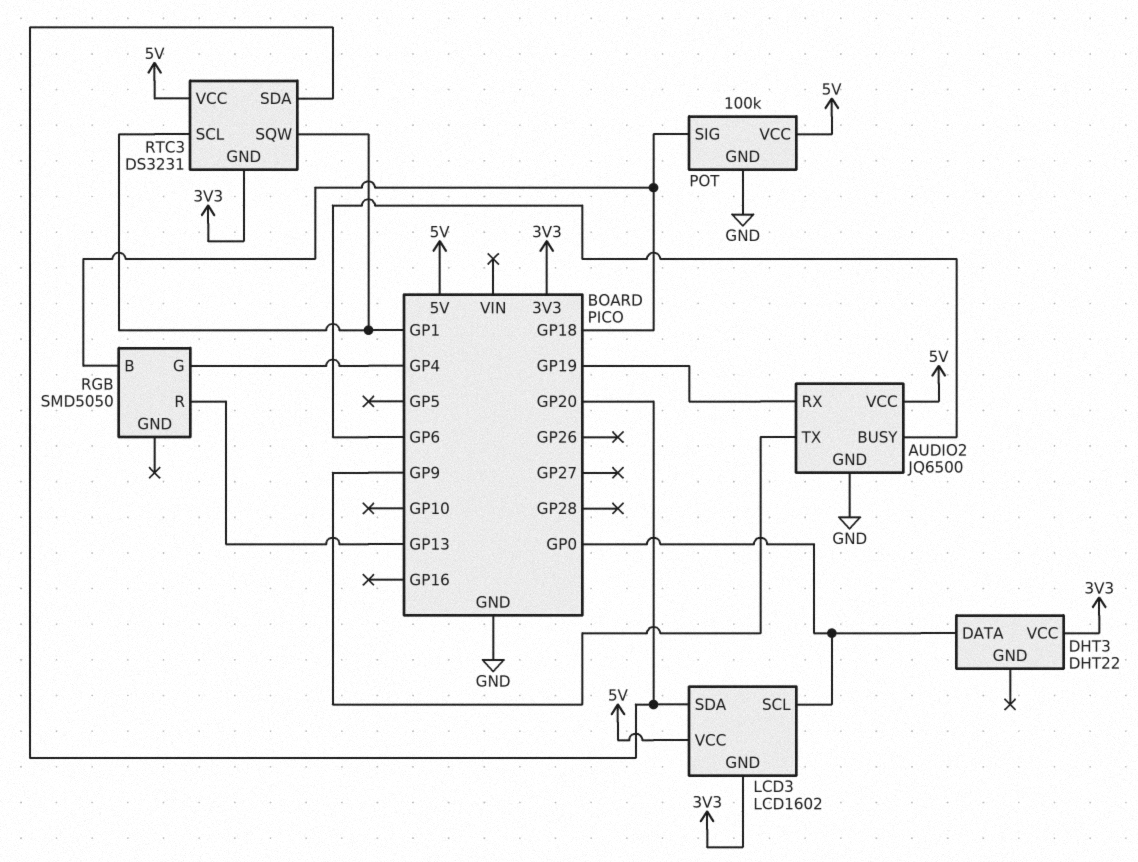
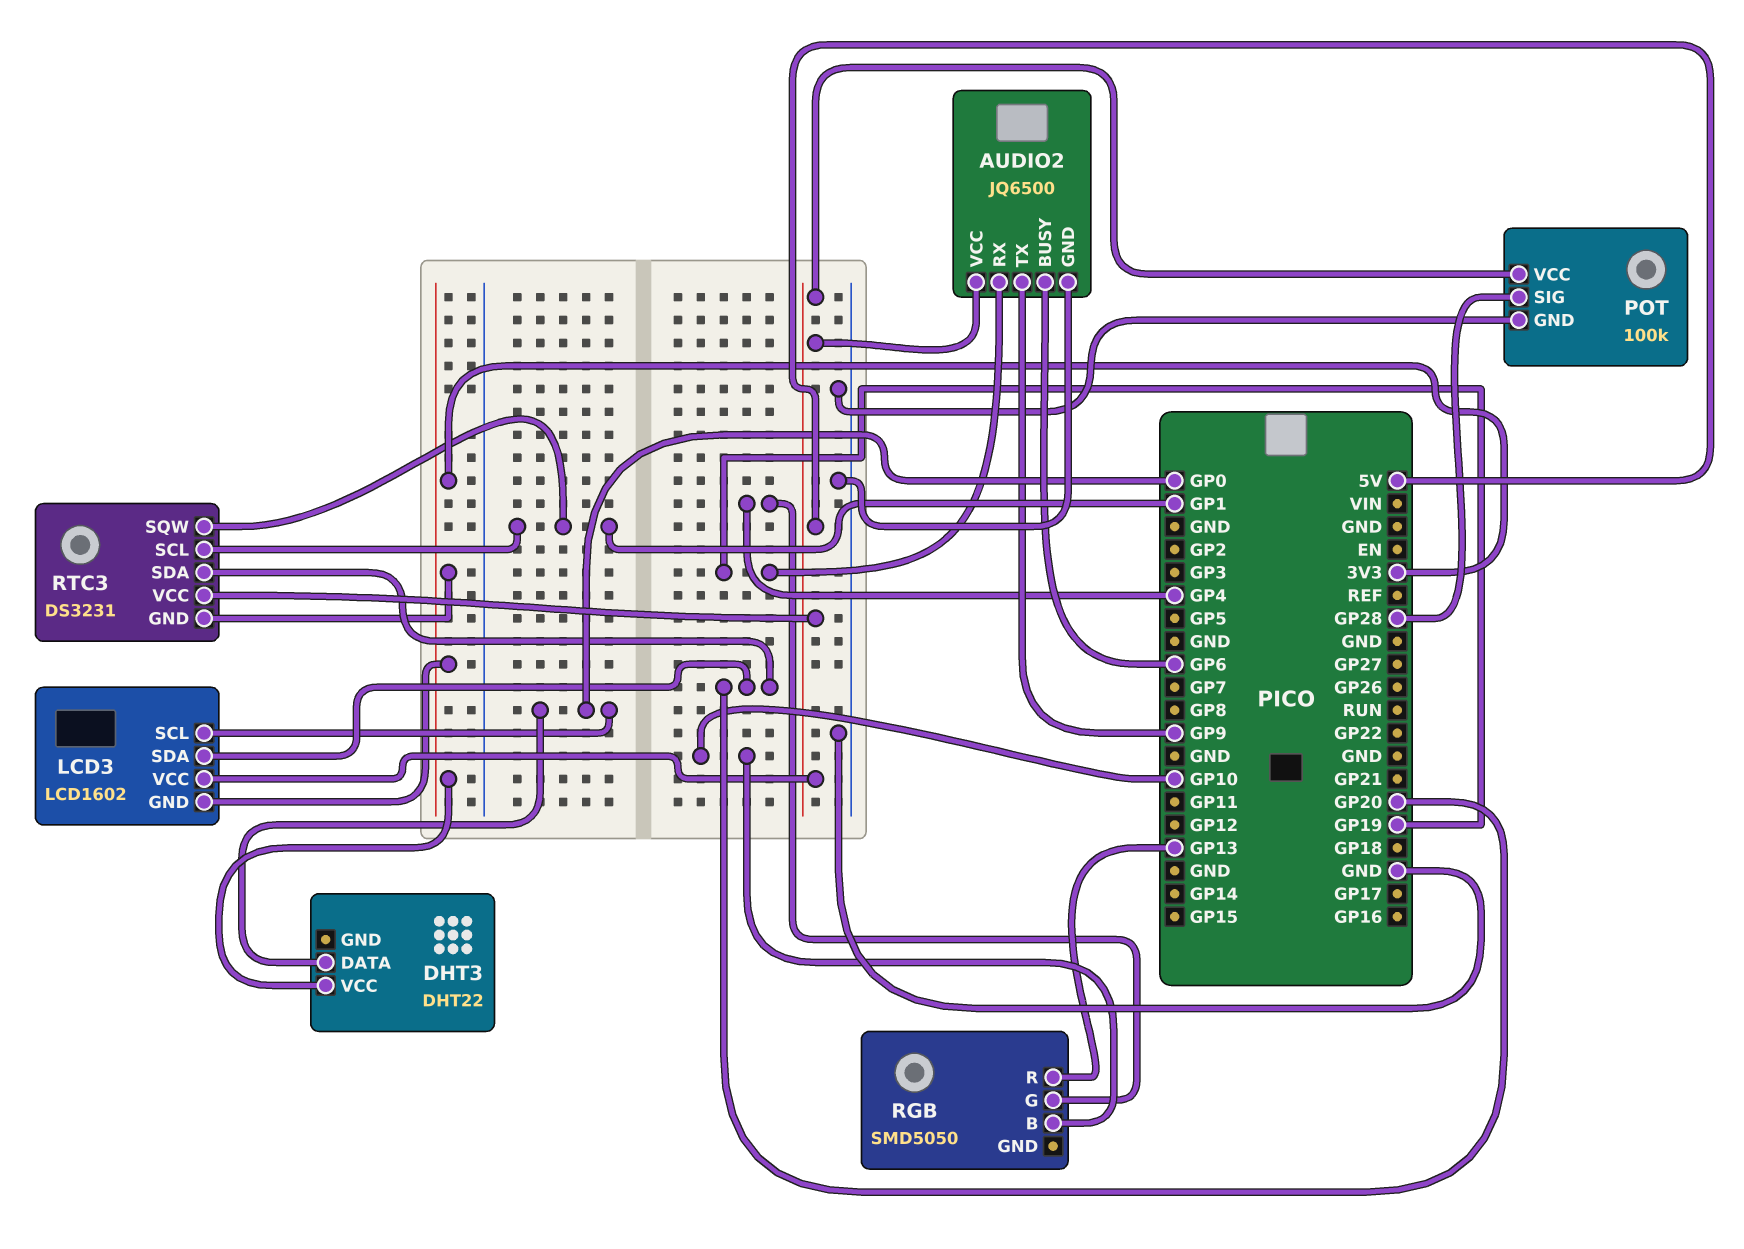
POT pin SIG: GP18 -> GP28
RGB pin B: GP18 -> GP10

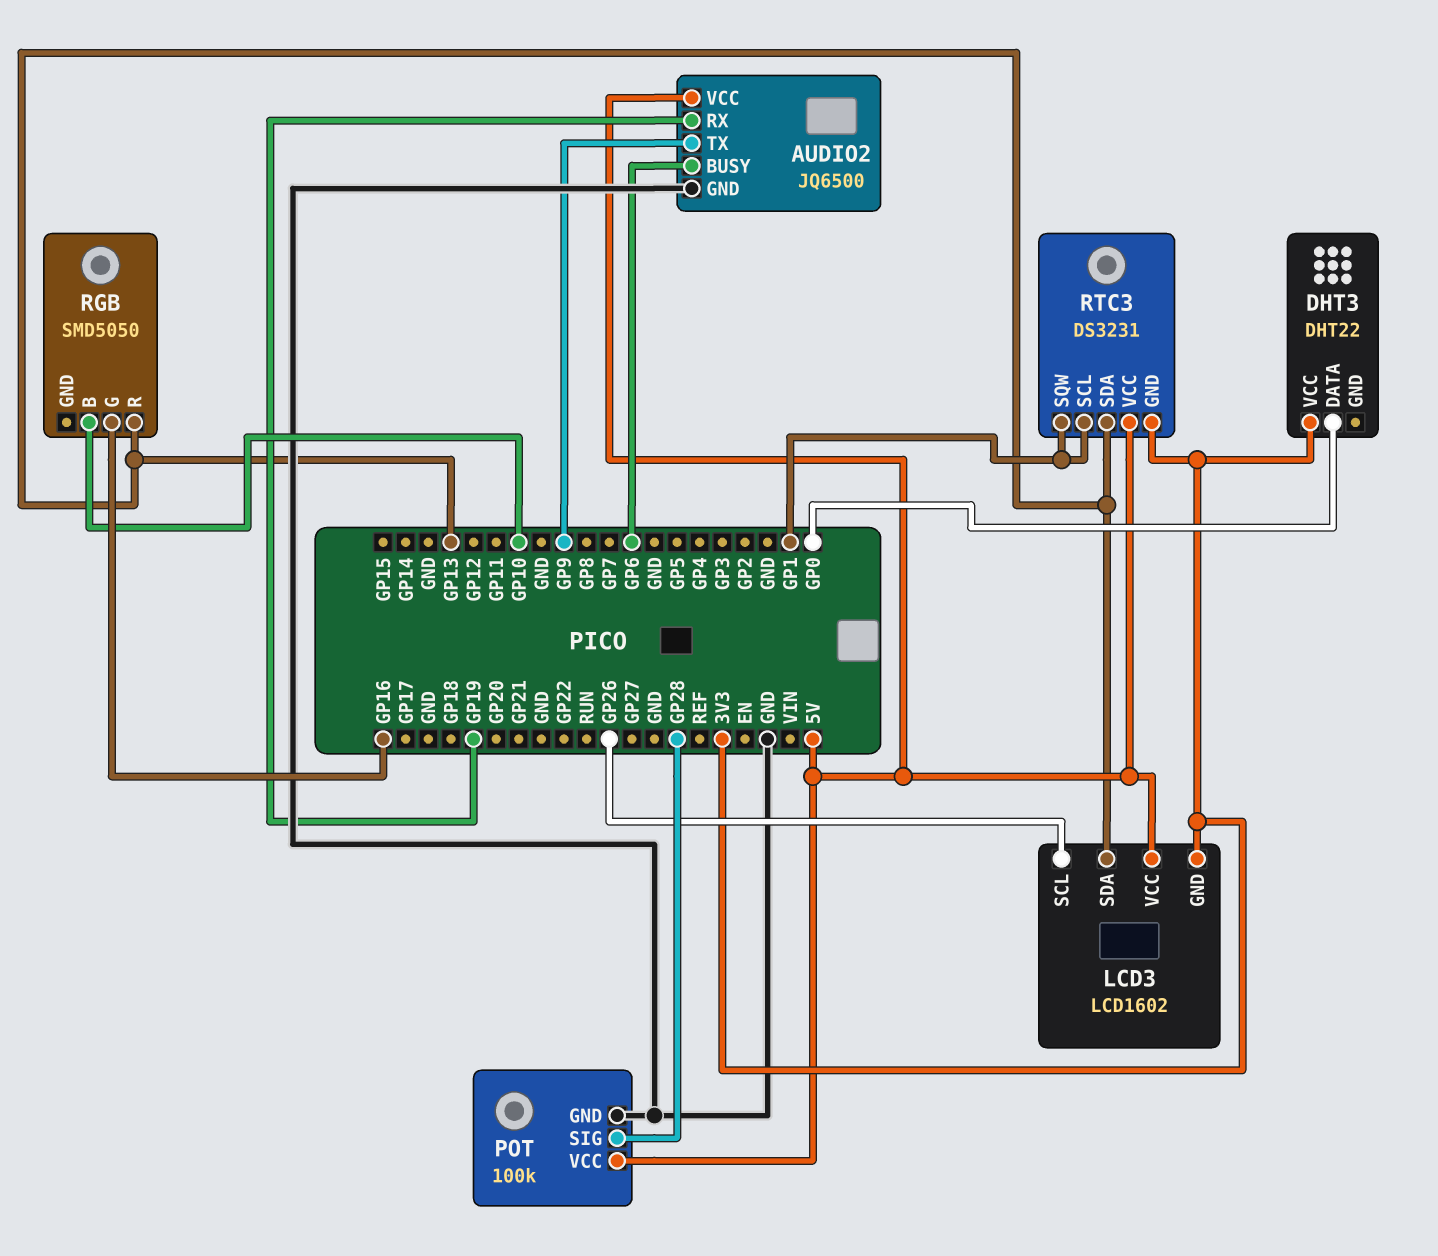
LCD3 pin SCL: GP0 -> GP26
LCD3 pin SDA: GP20 -> GP13
RGB pin G: GP4 -> GP16
RTC3 pin SDA: GP20 -> GP13

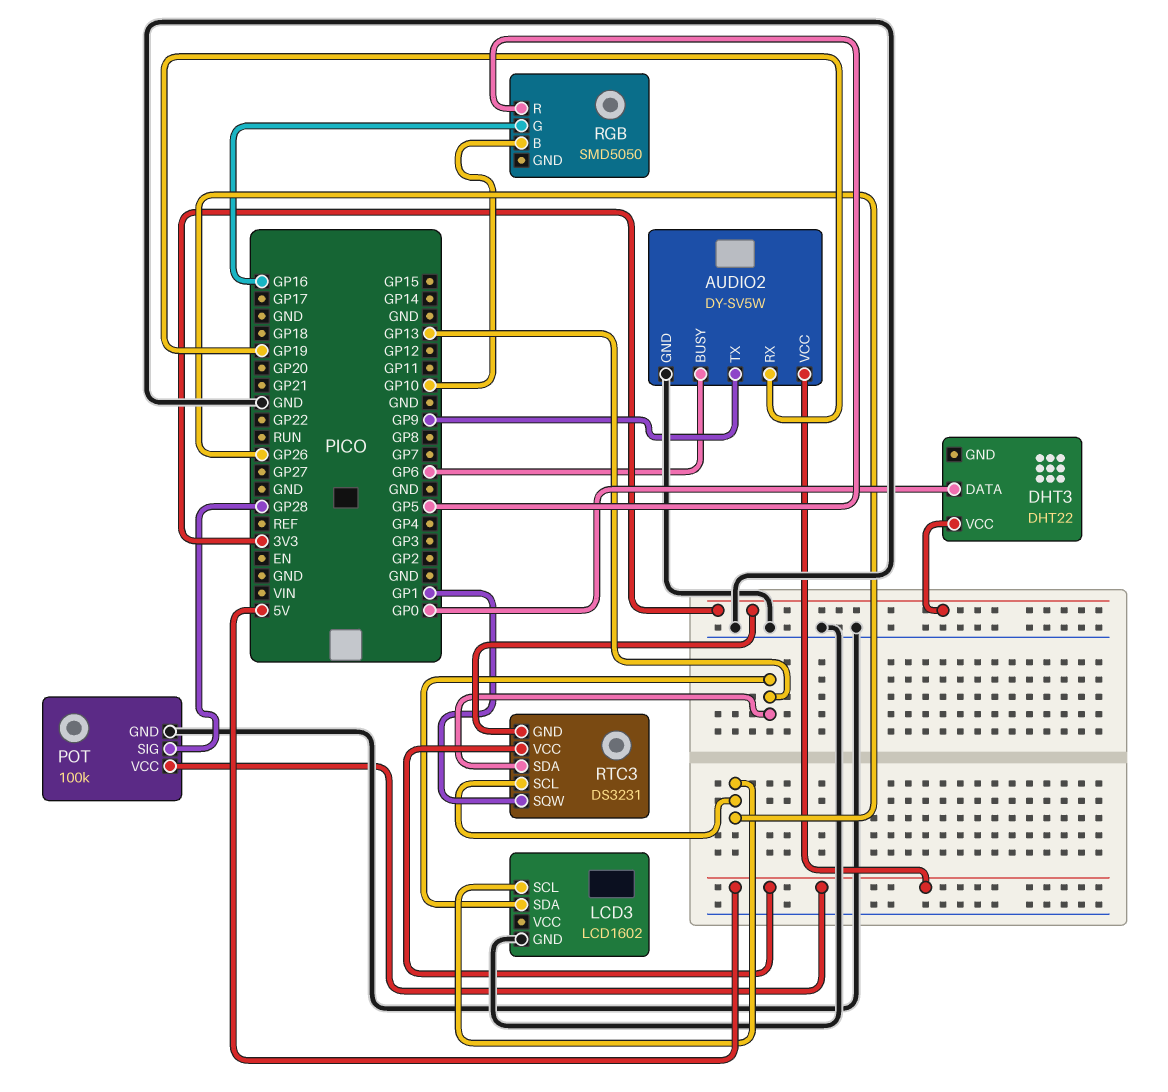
AUDIO2: JQ6500 -> DY-SV5W
LCD3 pin GND: 3V3 -> GND
LCD3 pin VCC: 5V -> none
RGB pin R: GP13 -> GP5
RTC3 pin SCL: GP1 -> GP26

